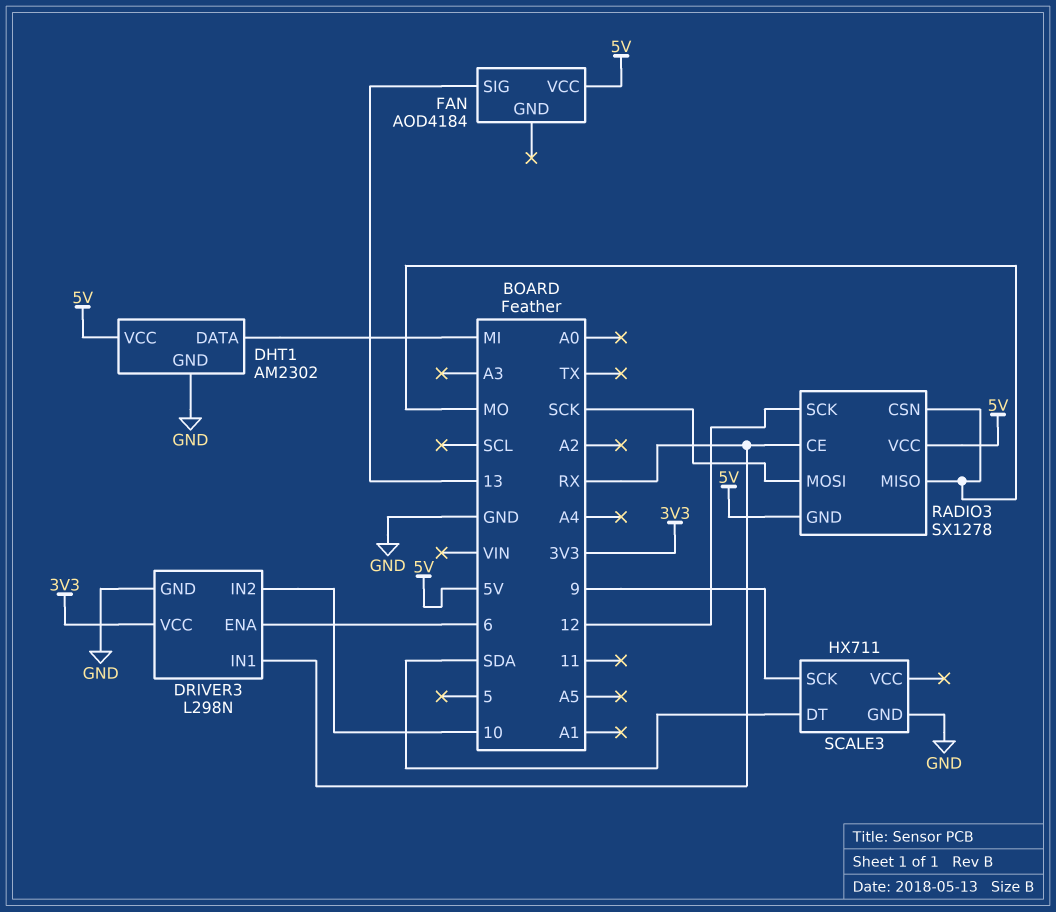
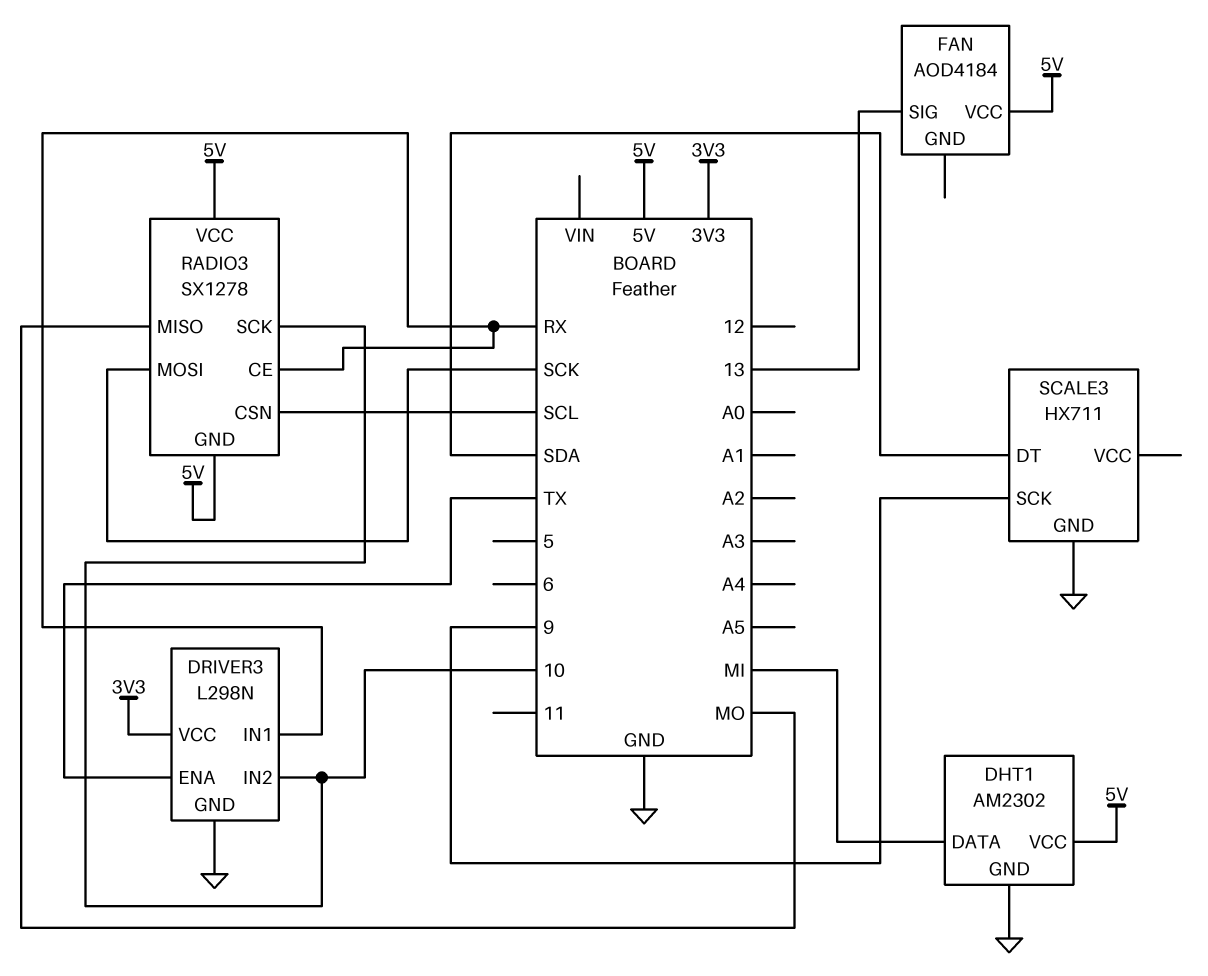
DRIVER3 pin ENA: 6 -> TX
RADIO3 pin CSN: MO -> SCL
RADIO3 pin SCK: 12 -> 10

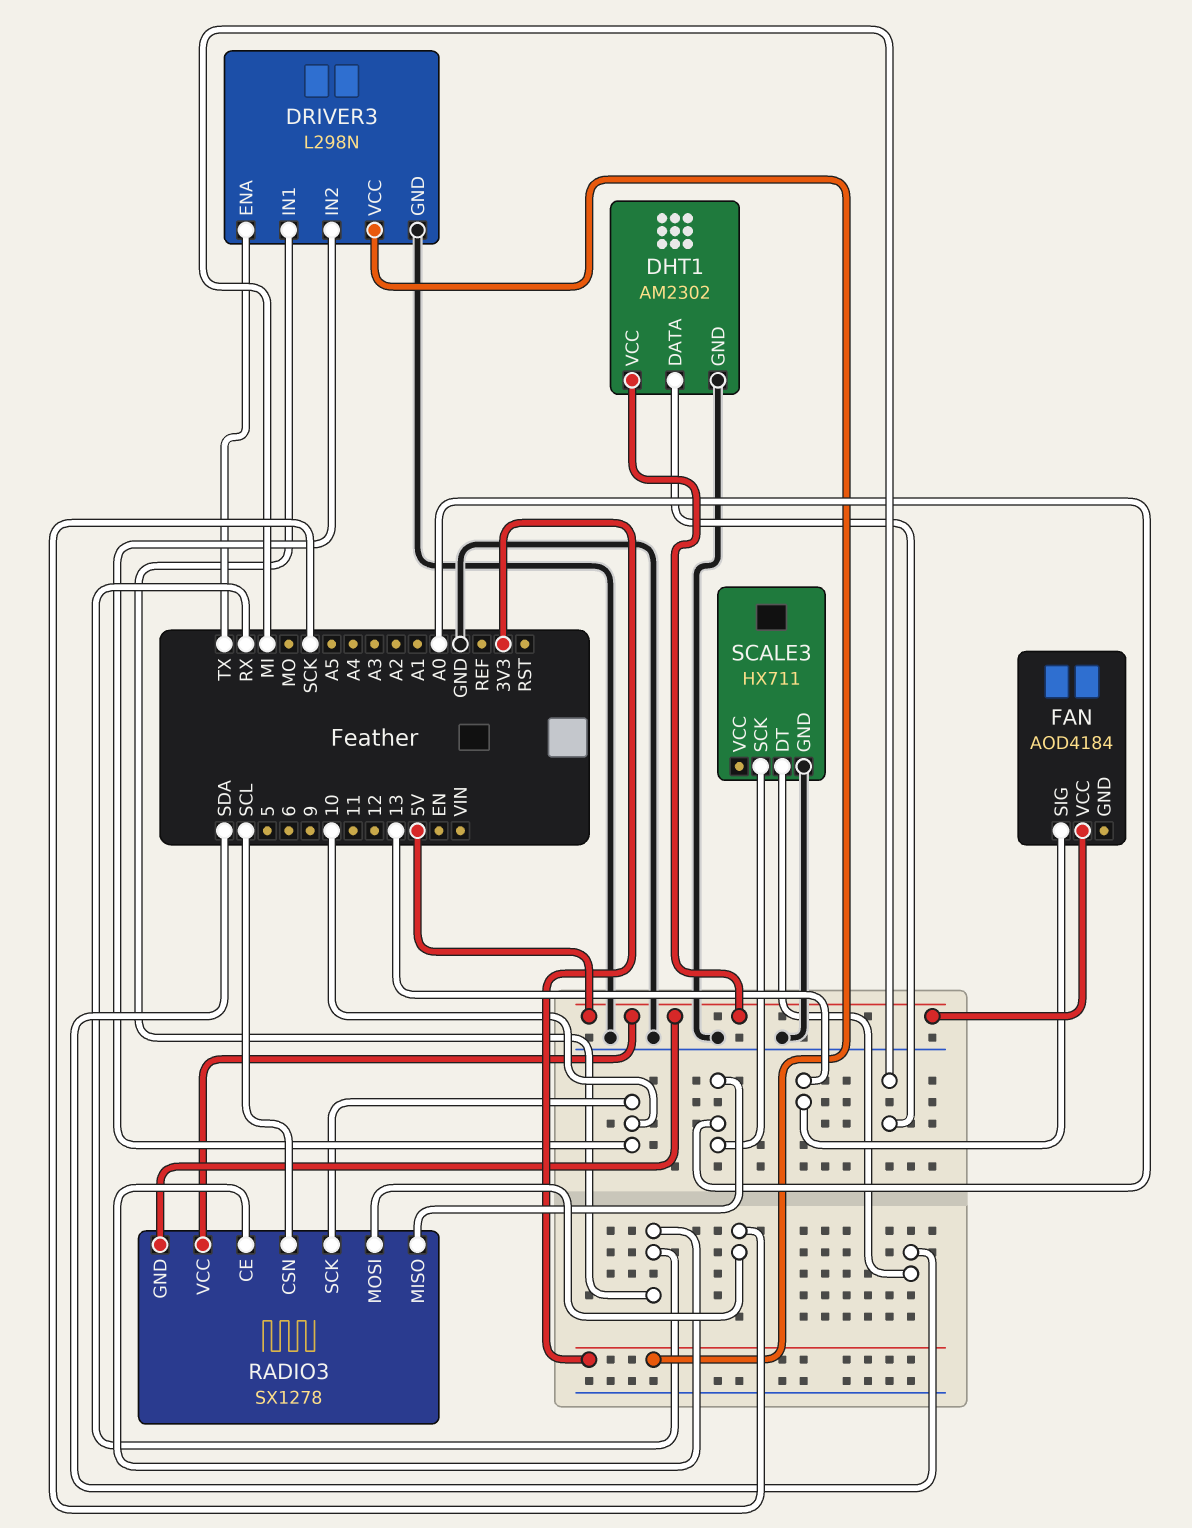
RADIO3 pin MISO: MO -> A0
SCALE3 pin SCK: 9 -> A0

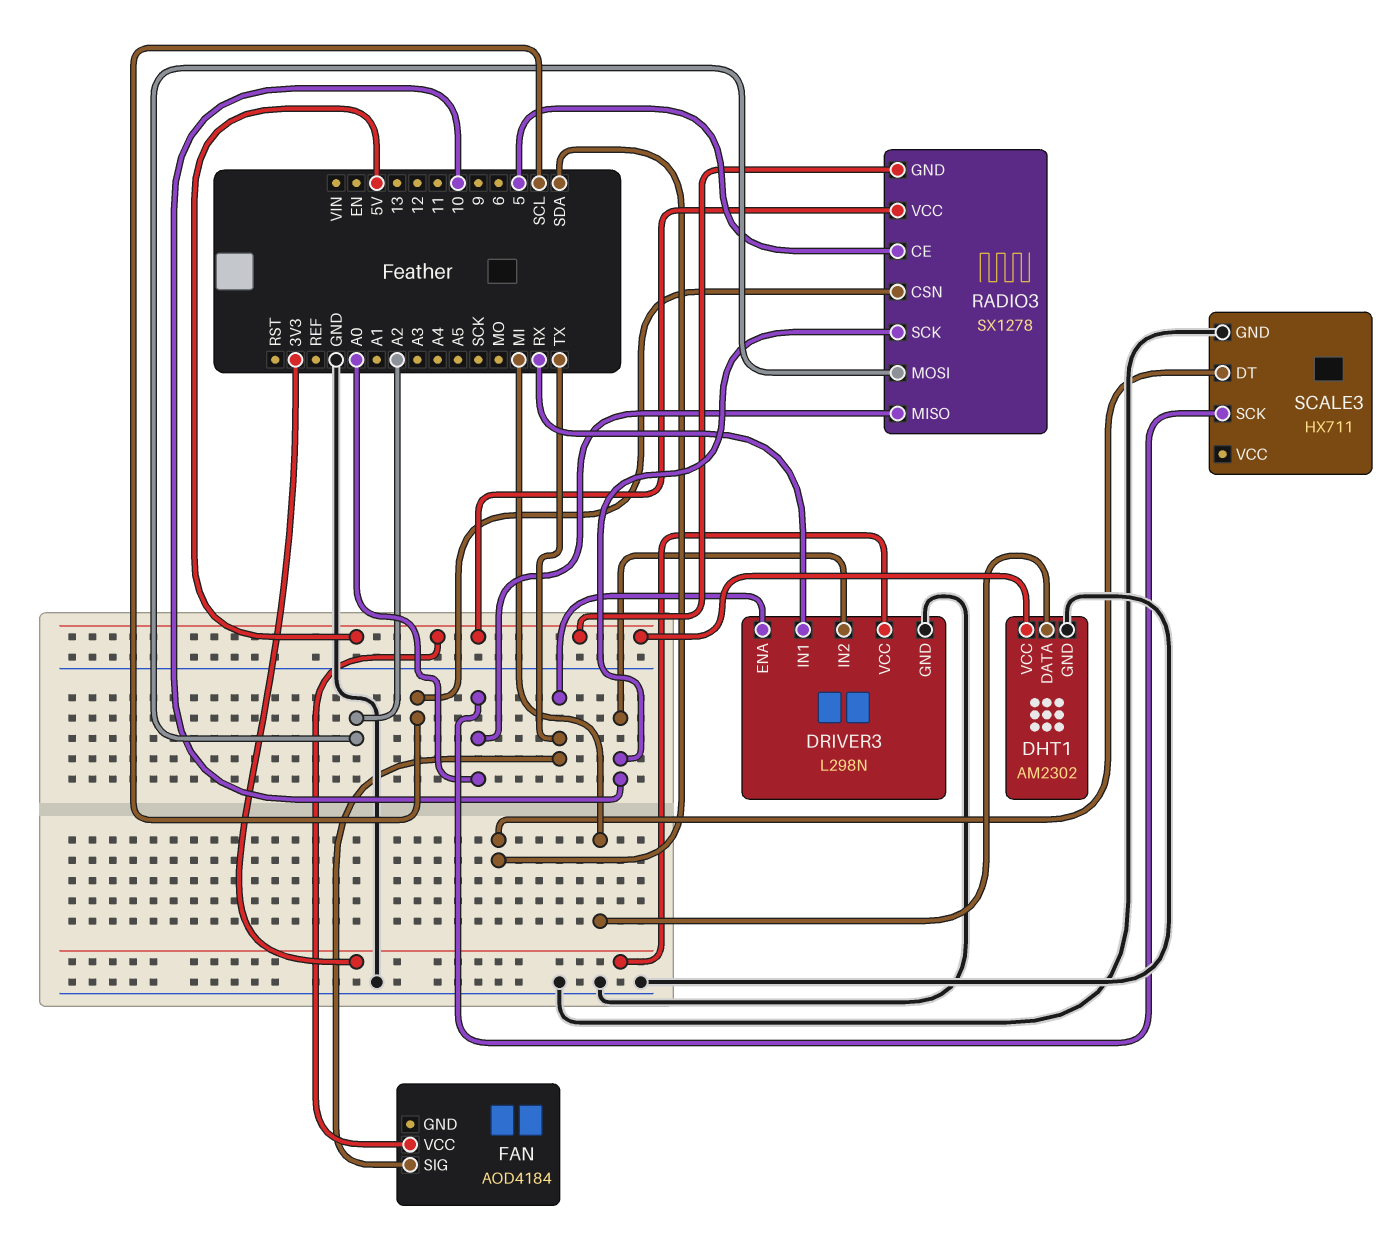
FAN pin SIG: 13 -> TX
RADIO3 pin CE: RX -> 5
RADIO3 pin MOSI: SCK -> A2

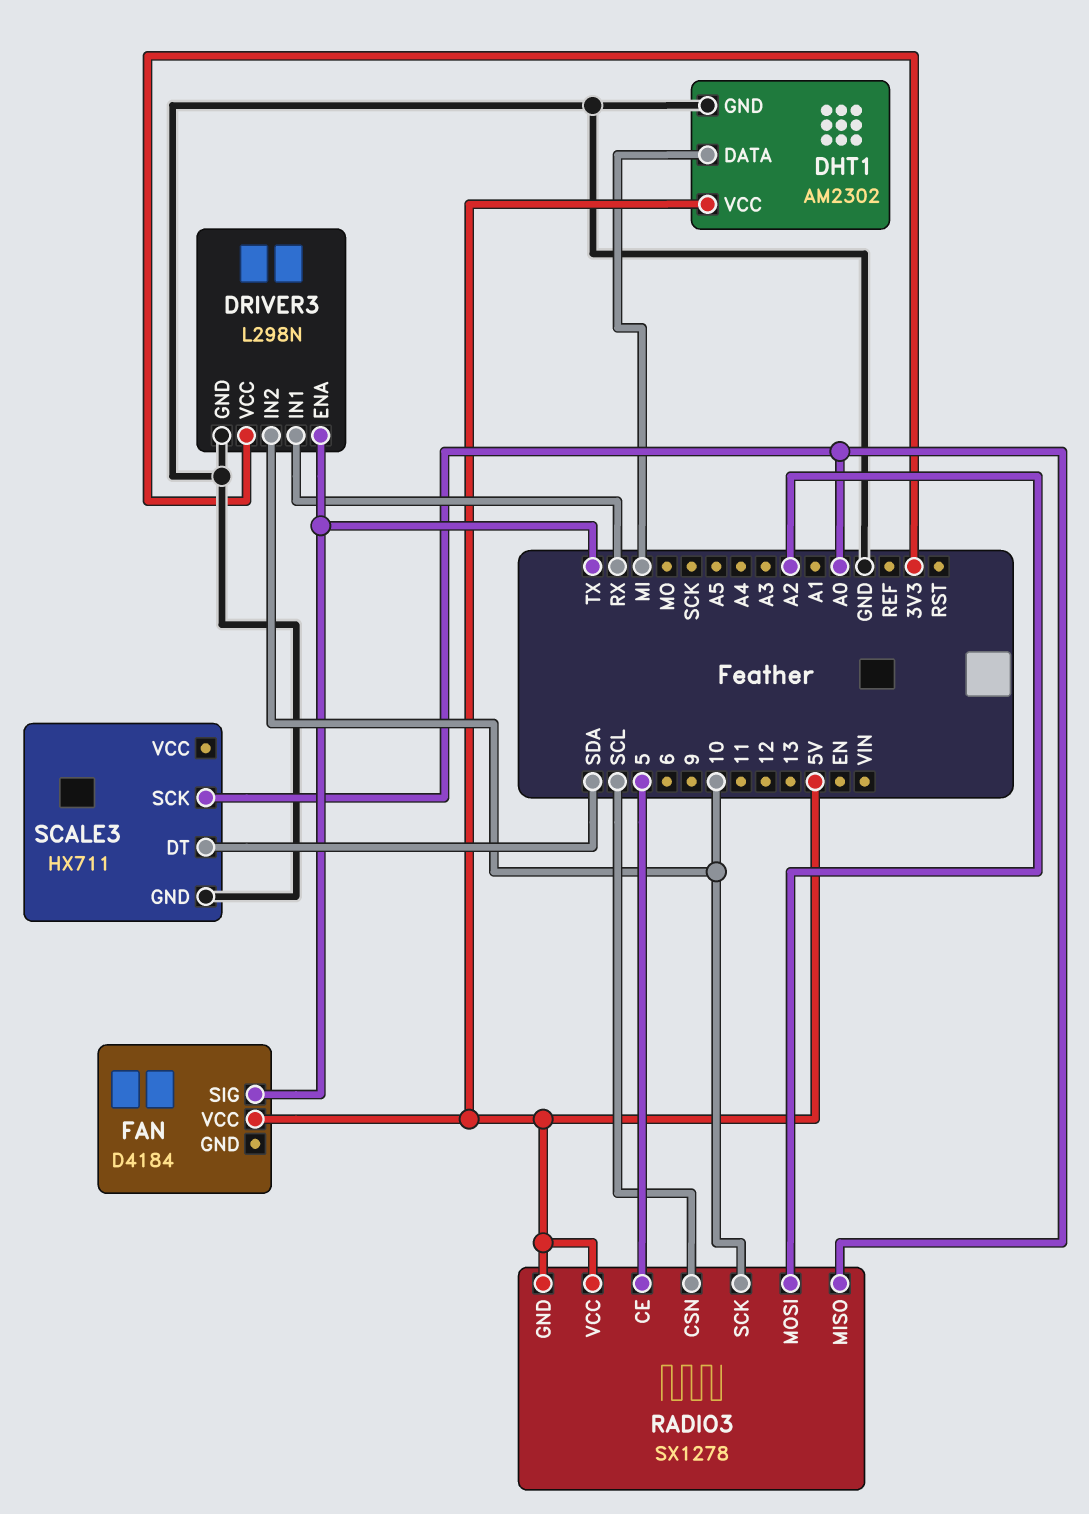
FAN: AOD4184 -> D4184

